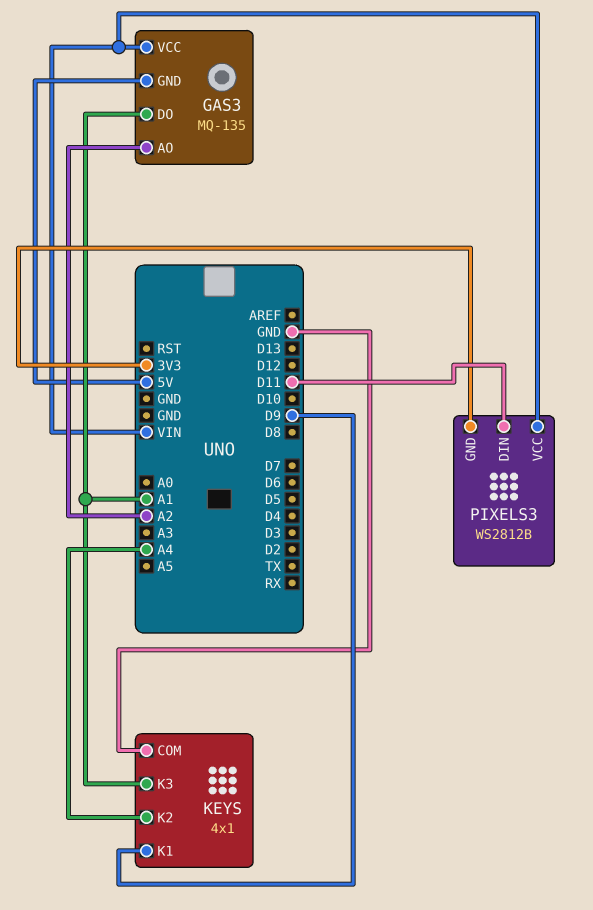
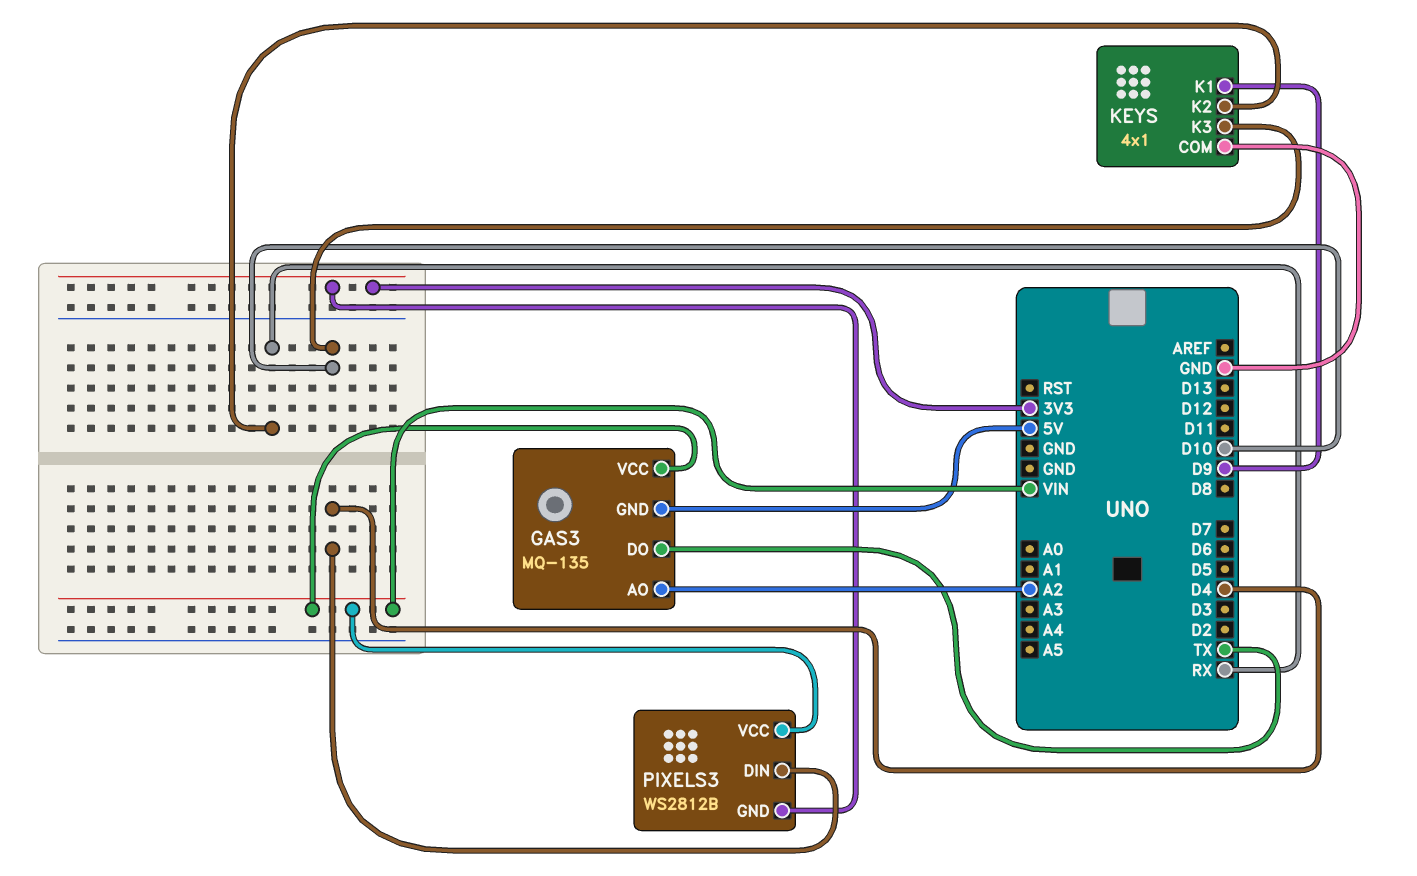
GAS3 pin DO: A1 -> TX
KEYS pin K2: A4 -> RX
KEYS pin K3: A1 -> D10
PIXELS3 pin DIN: D11 -> D4

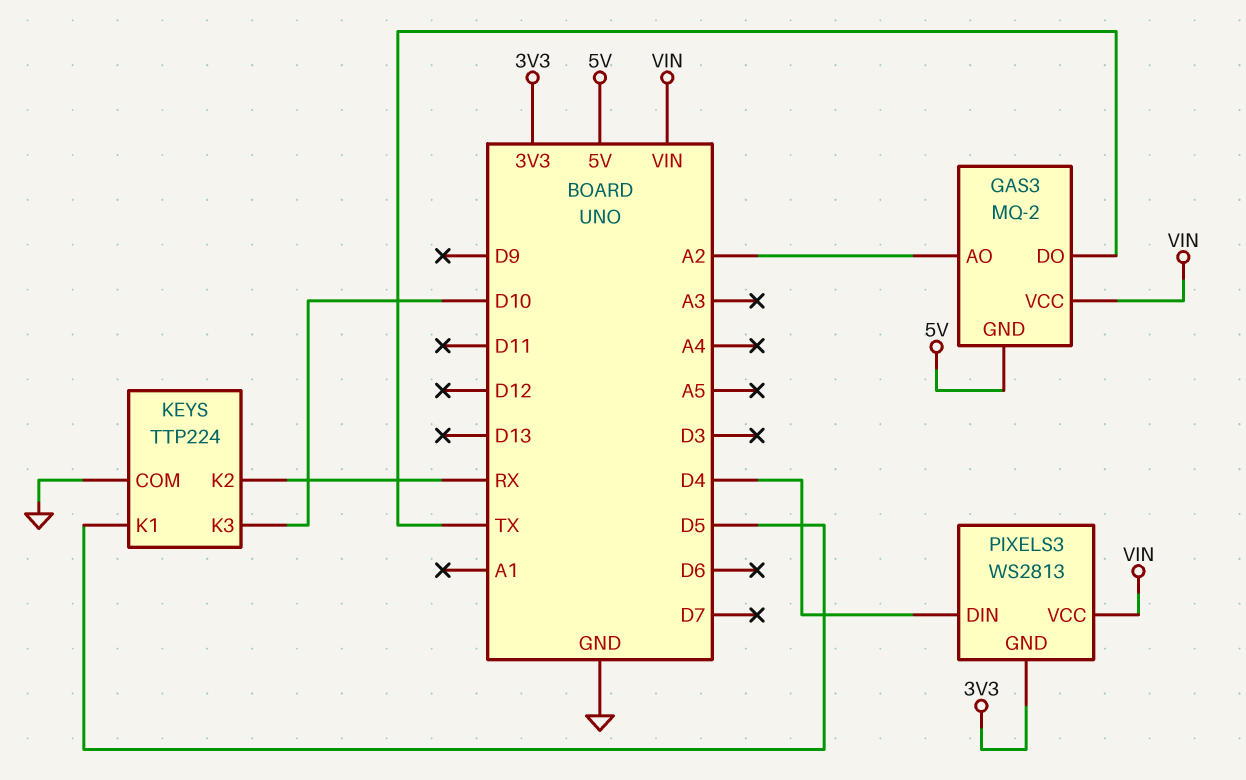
GAS3: MQ-135 -> MQ-2
KEYS: 4x1 -> TTP224
KEYS pin K1: D9 -> D5
PIXELS3: WS2812B -> WS2813

